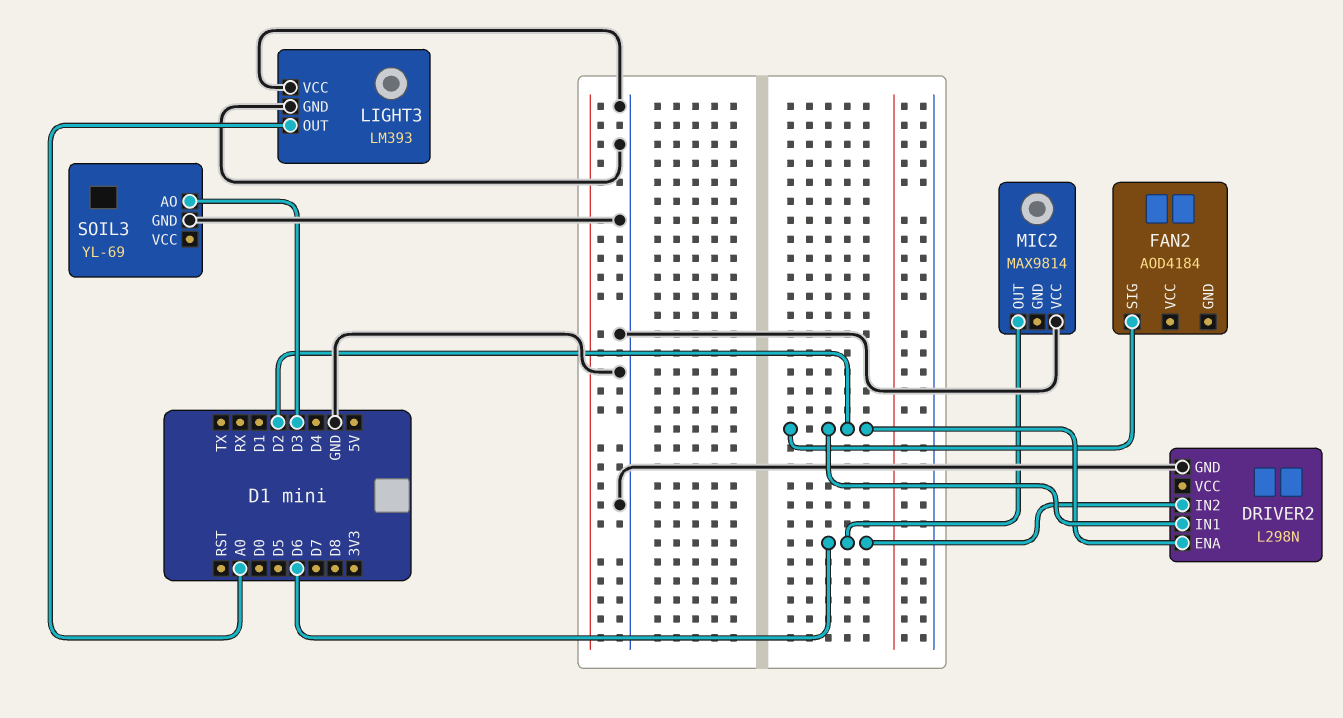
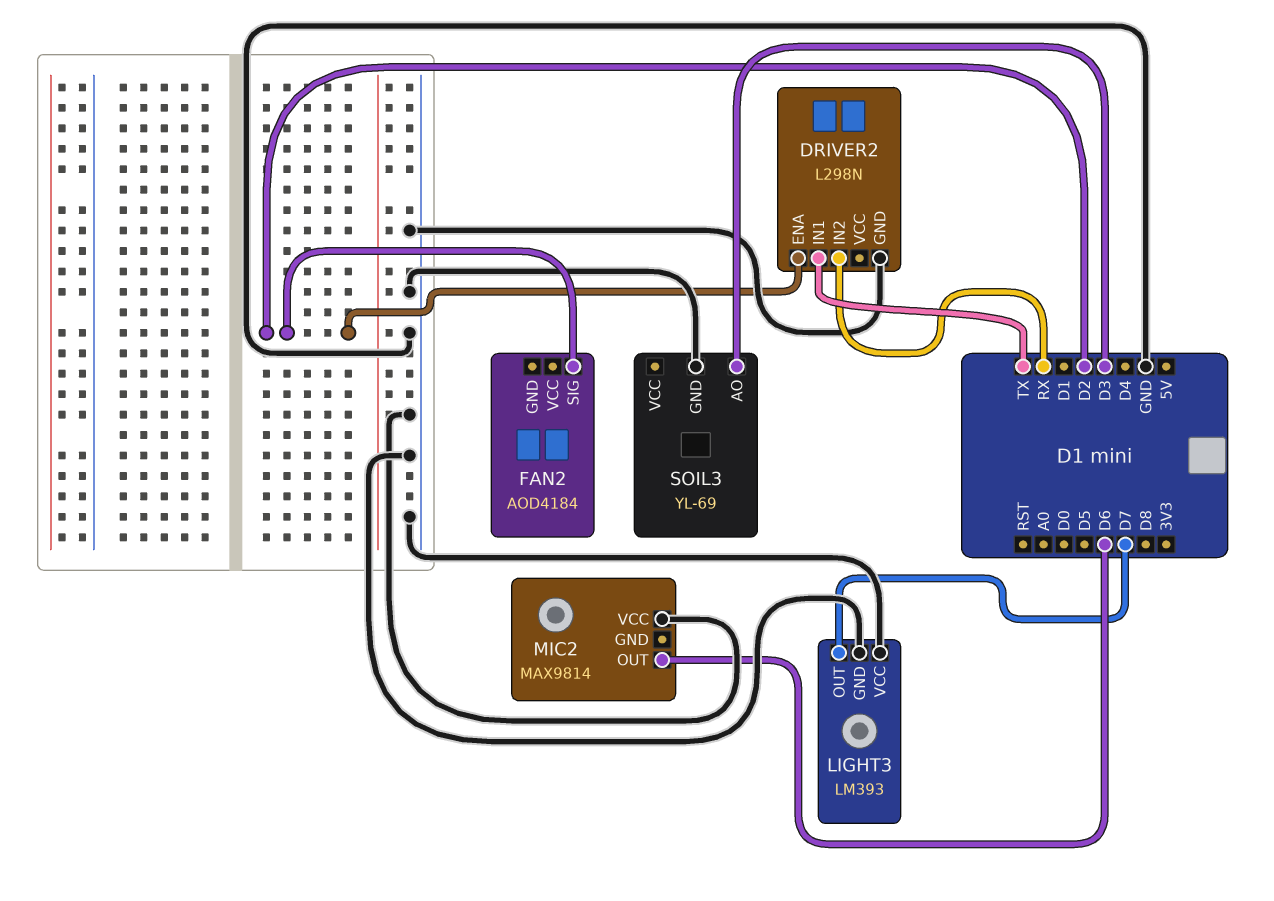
DRIVER2 pin IN1: D2 -> TX
DRIVER2 pin IN2: D6 -> RX
LIGHT3 pin OUT: A0 -> D7

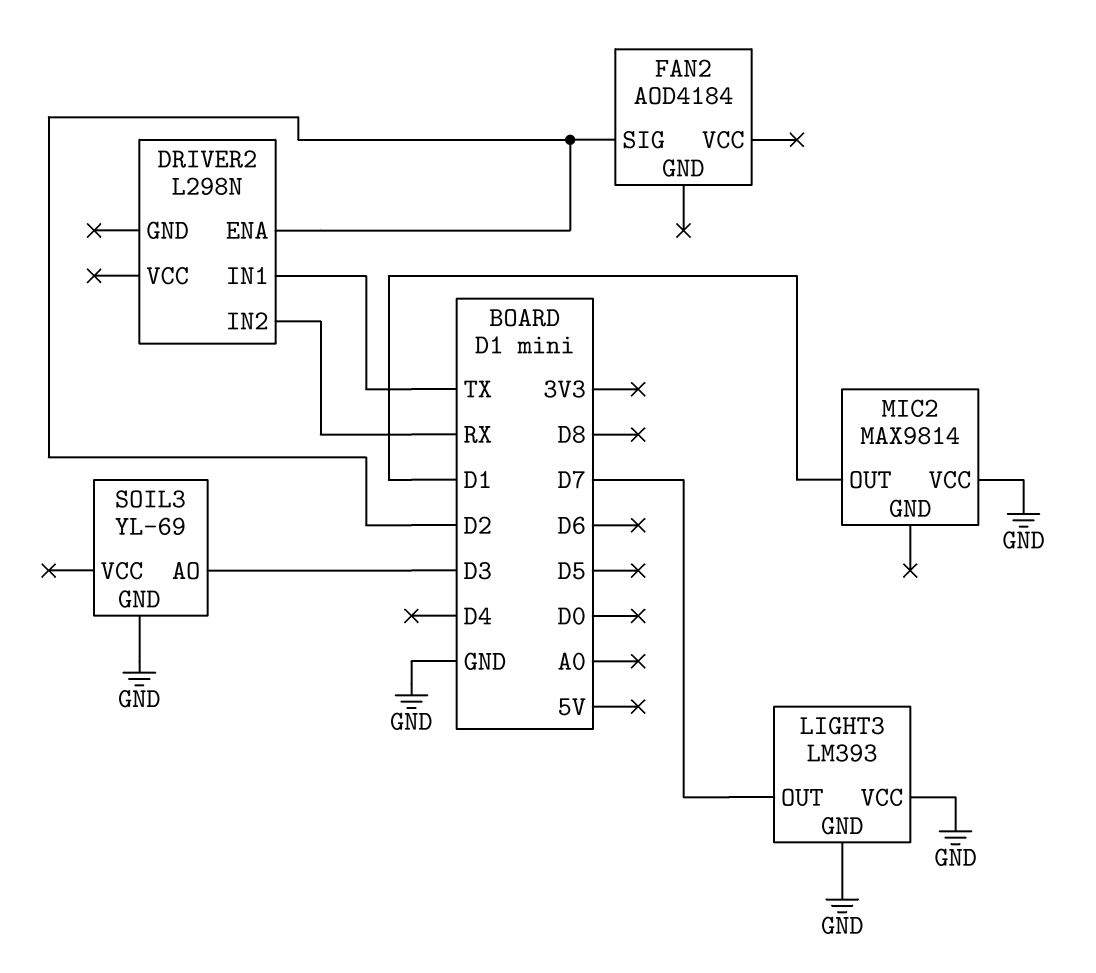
DRIVER2 pin GND: GND -> none
MIC2 pin OUT: D6 -> D1

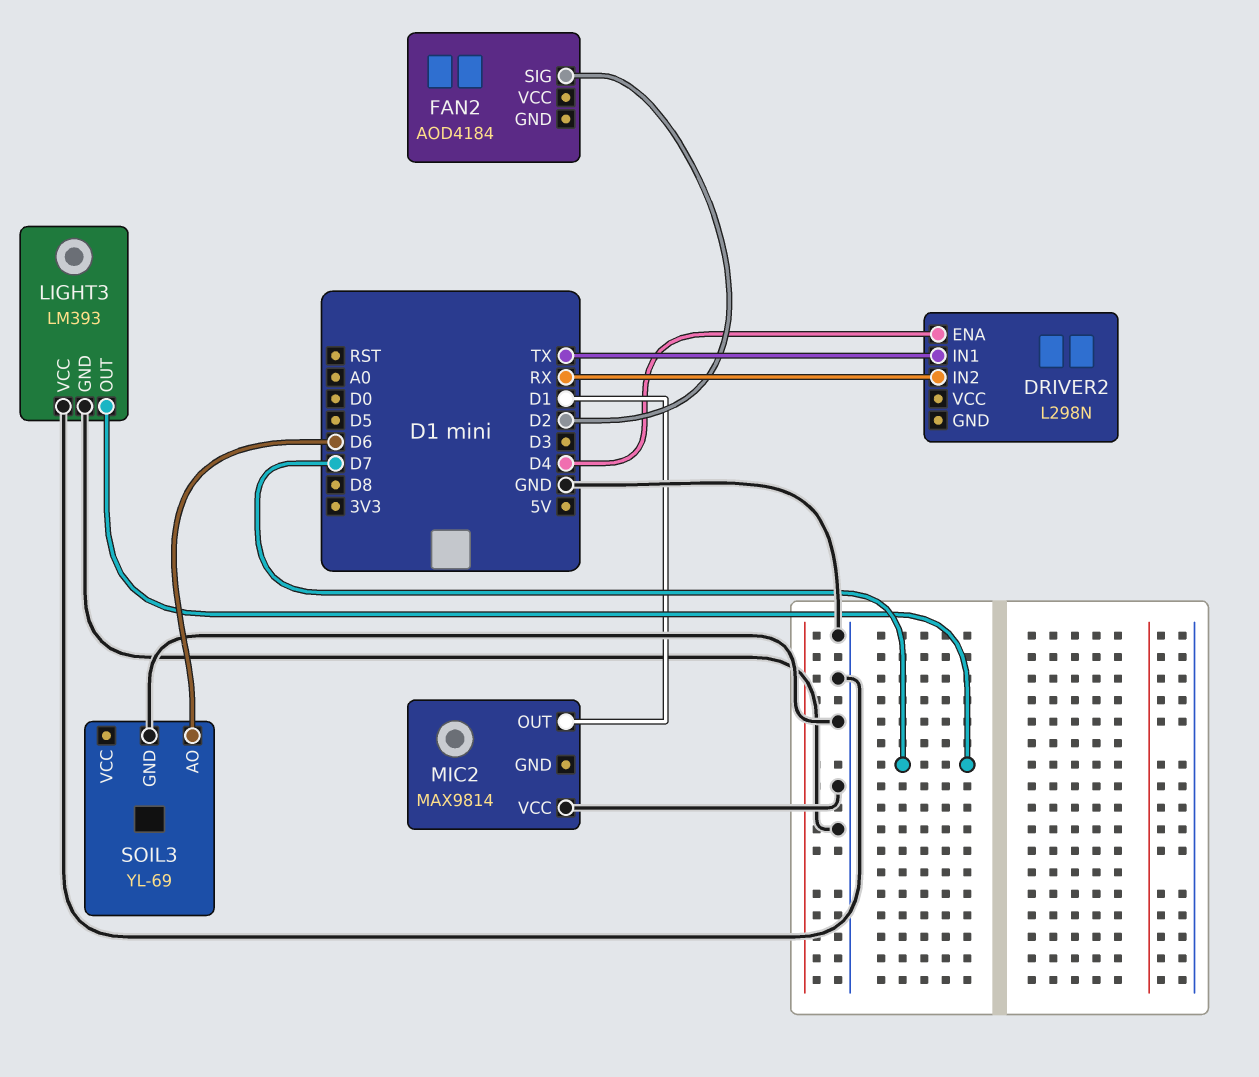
DRIVER2 pin ENA: D2 -> D4
SOIL3 pin AO: D3 -> D6

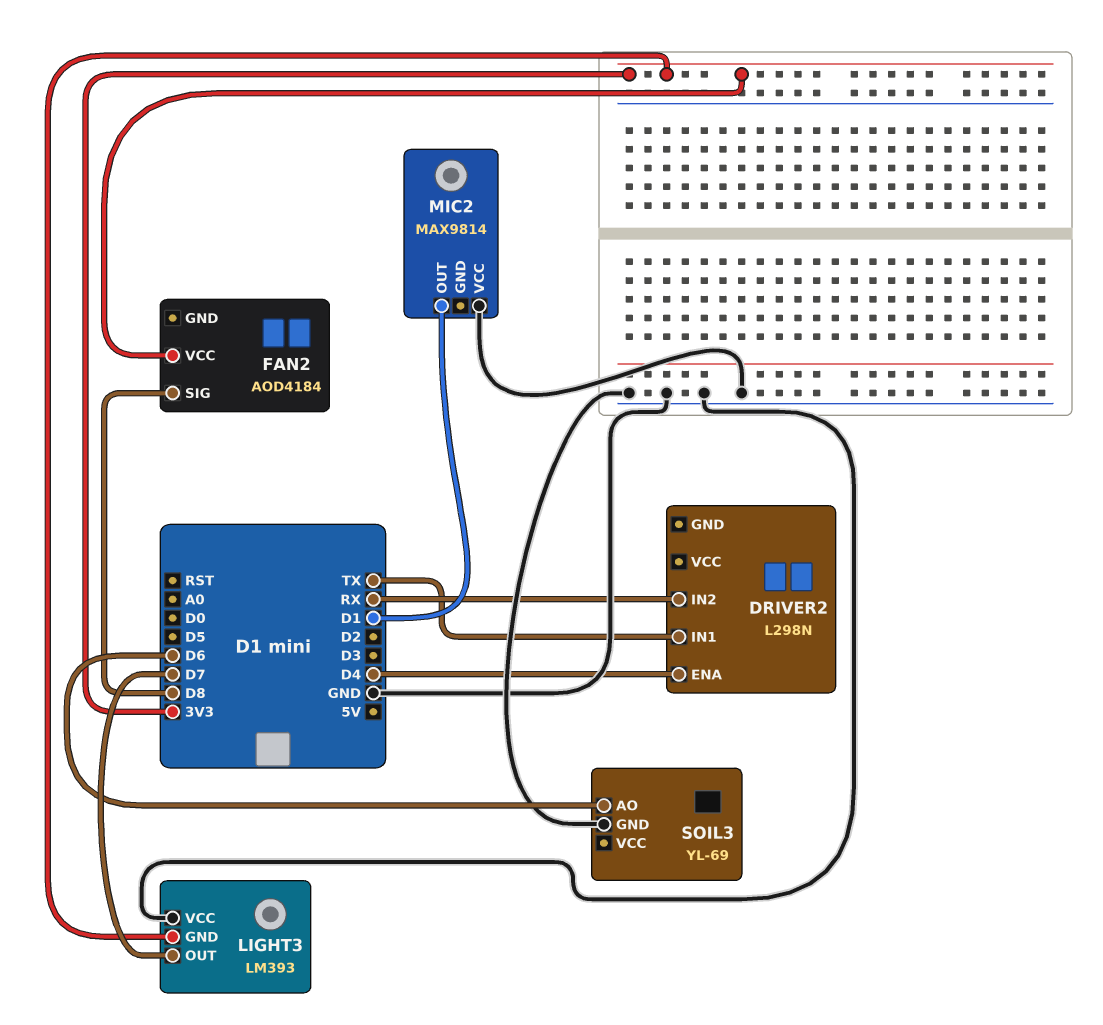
FAN2 pin SIG: D2 -> D8
FAN2 pin VCC: none -> 3V3
LIGHT3 pin GND: GND -> 3V3

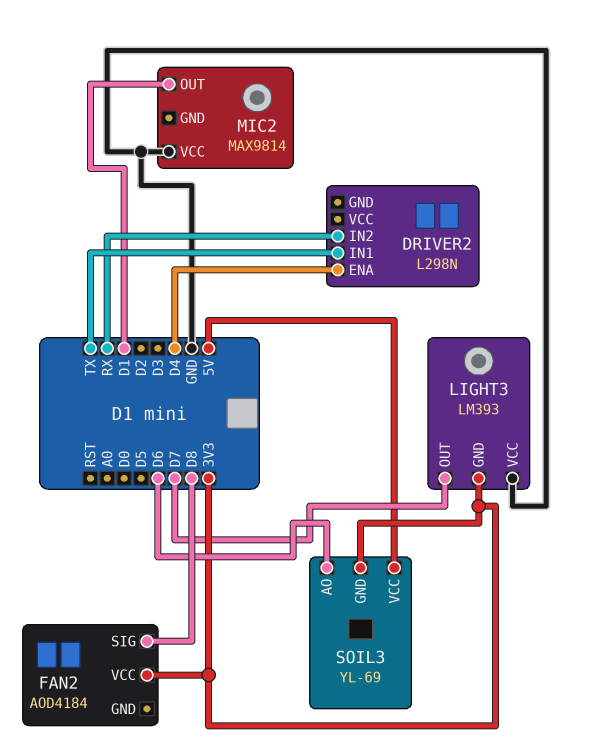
SOIL3 pin GND: GND -> 3V3
SOIL3 pin VCC: none -> 5V

